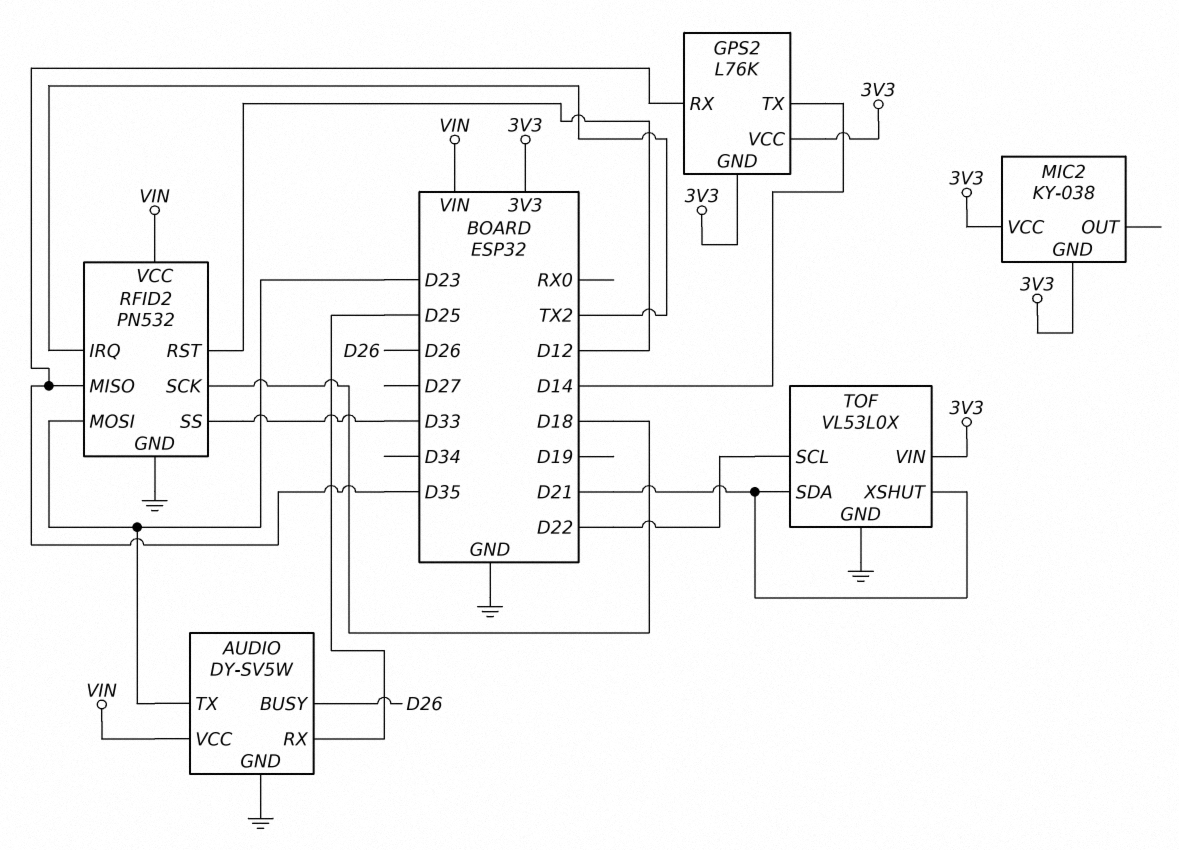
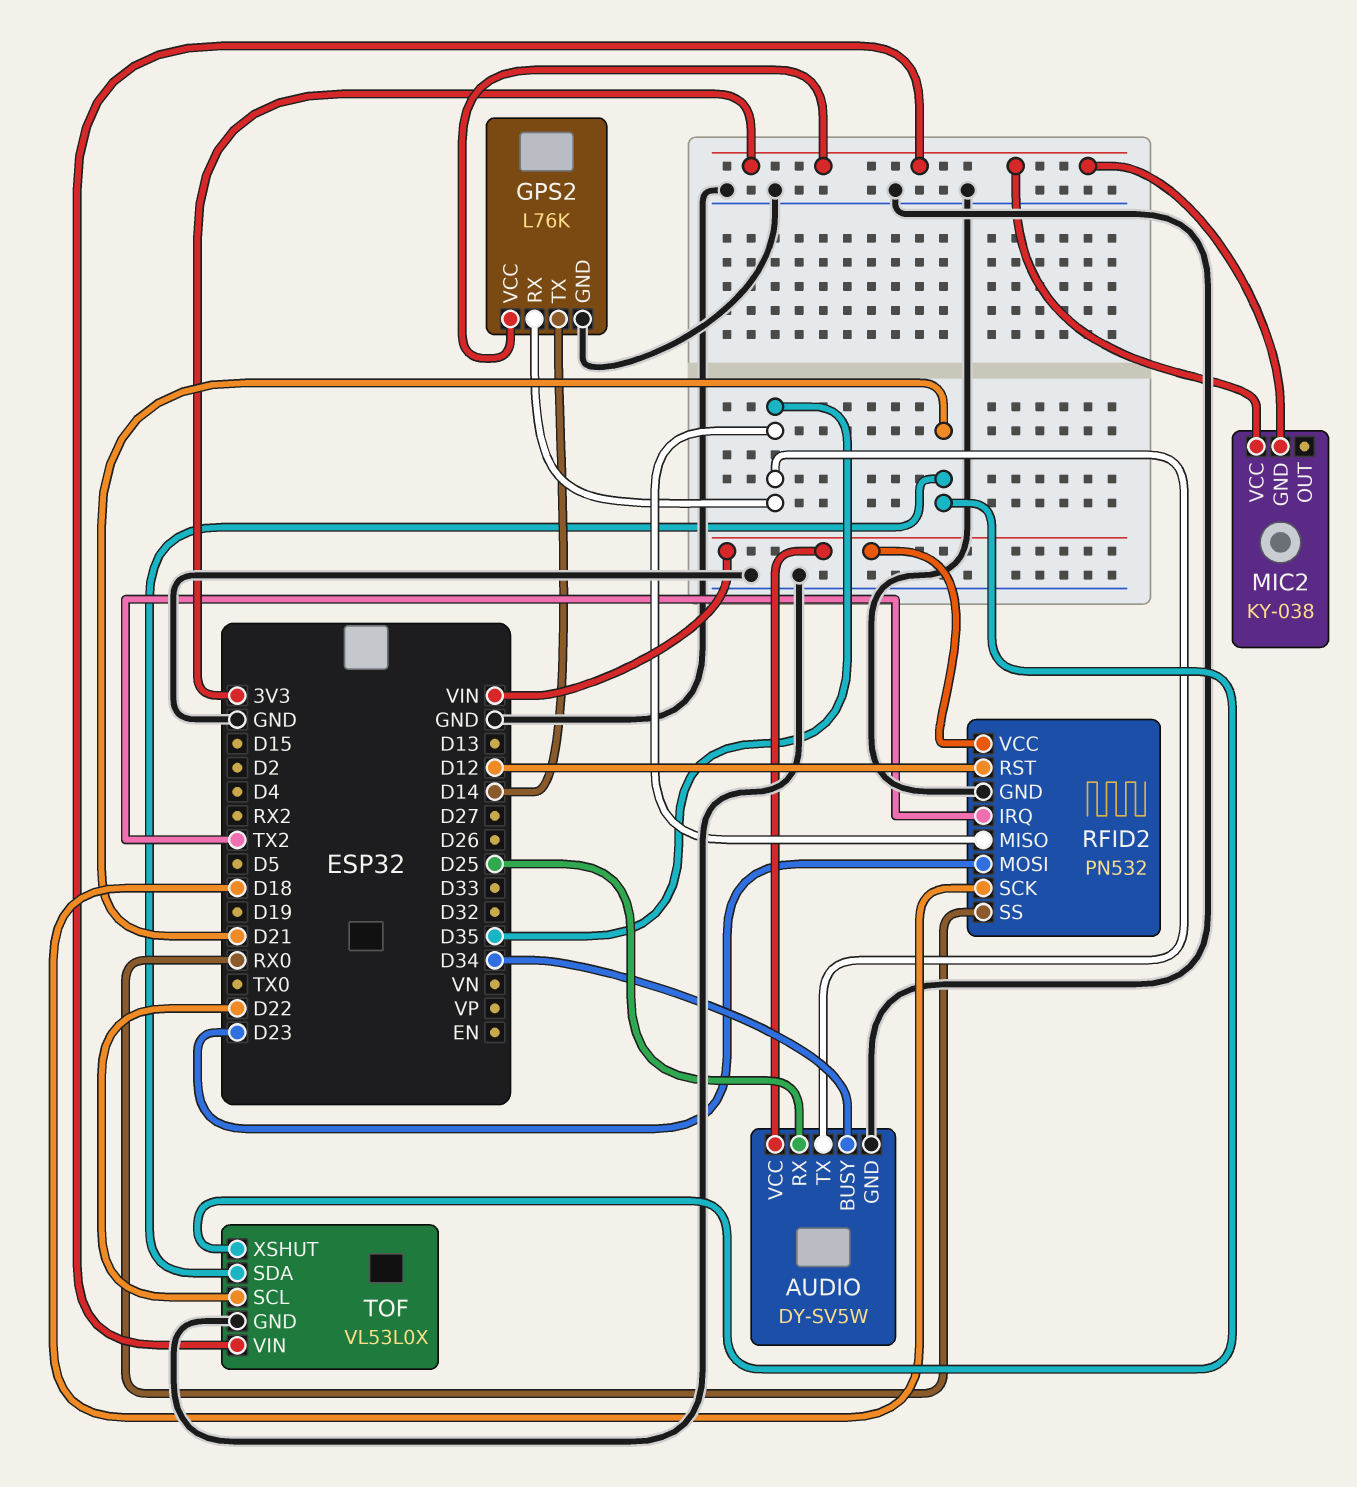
AUDIO pin BUSY: D26 -> D34
AUDIO pin TX: D23 -> D35
GPS2 pin GND: 3V3 -> GND
RFID2 pin SS: D33 -> RX0

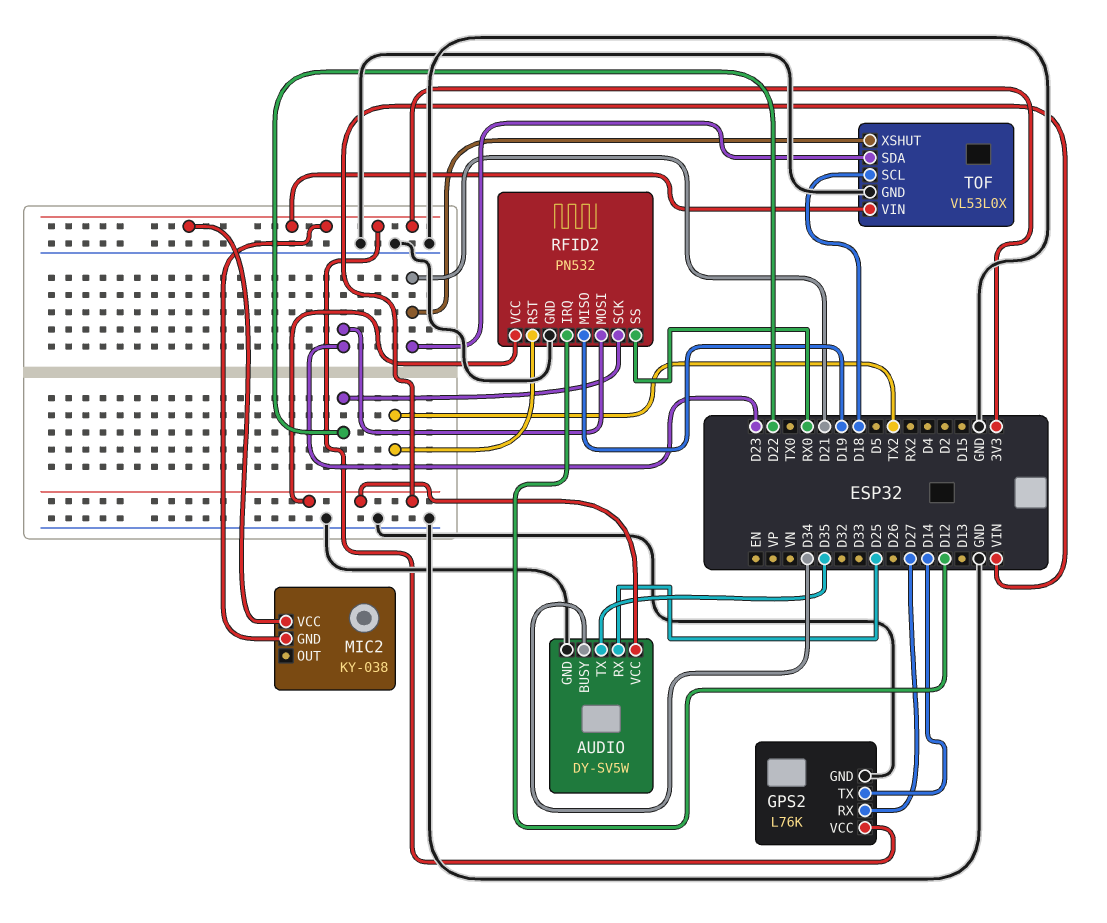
GPS2 pin RX: D35 -> D27
RFID2 pin IRQ: TX2 -> D12
RFID2 pin MISO: D35 -> D19
RFID2 pin RST: D12 -> TX2
RFID2 pin SCK: D18 -> D22
TOF pin SCL: D22 -> D18

